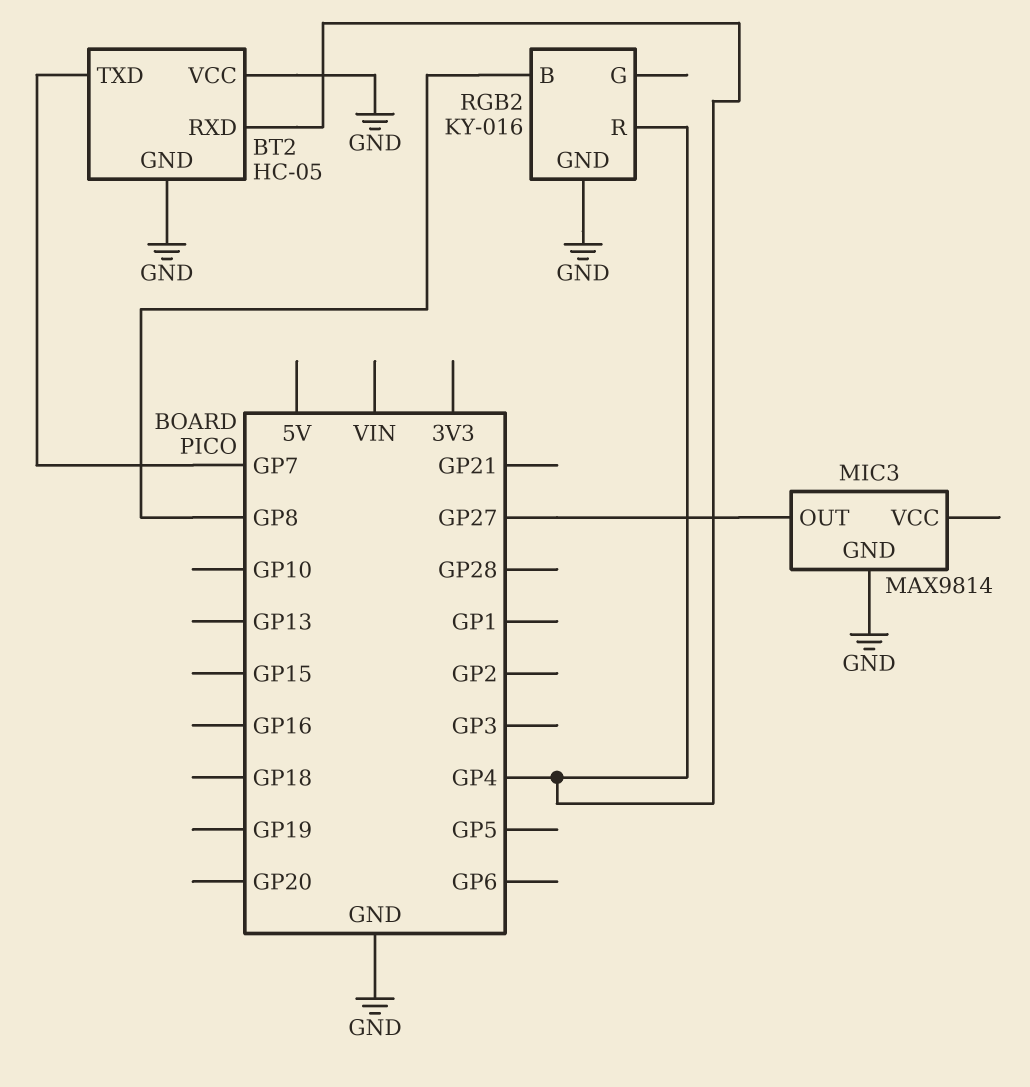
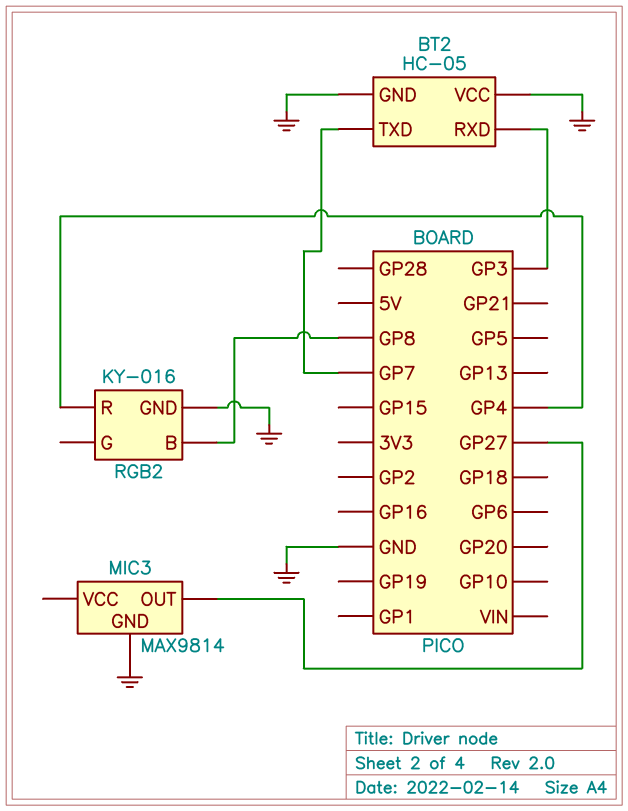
BT2 pin RXD: GP4 -> GP3

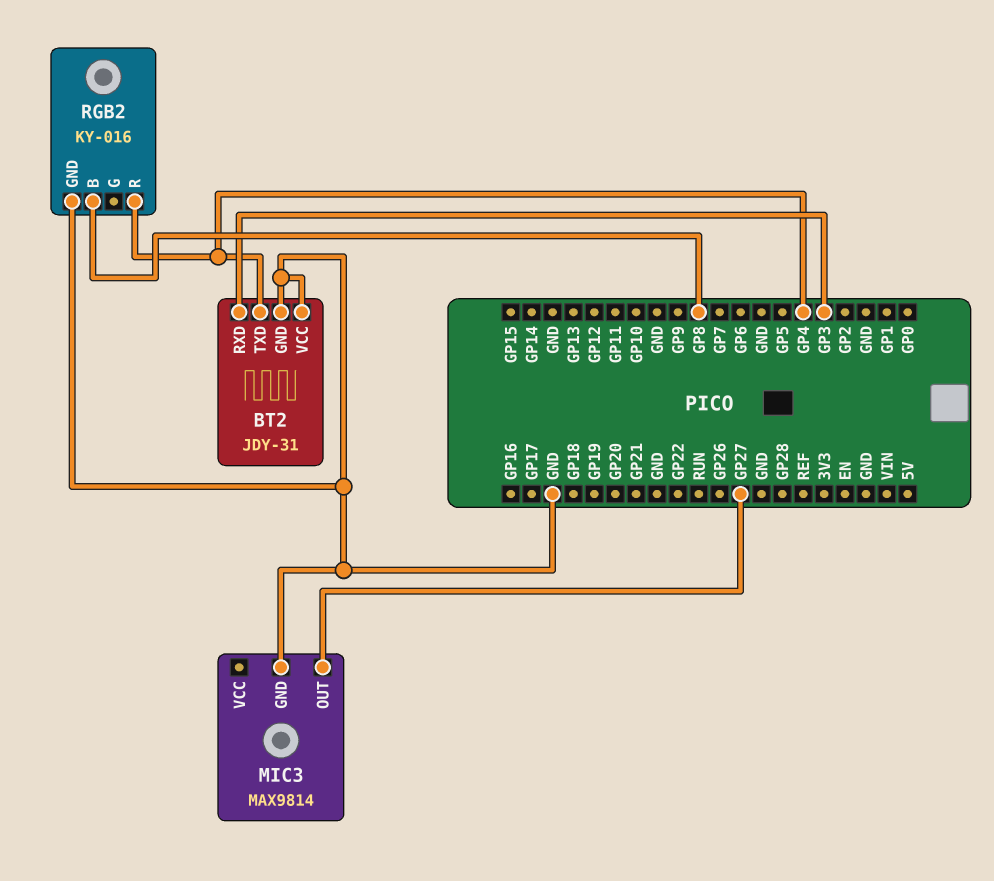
BT2: HC-05 -> JDY-31
BT2 pin TXD: GP7 -> GP4

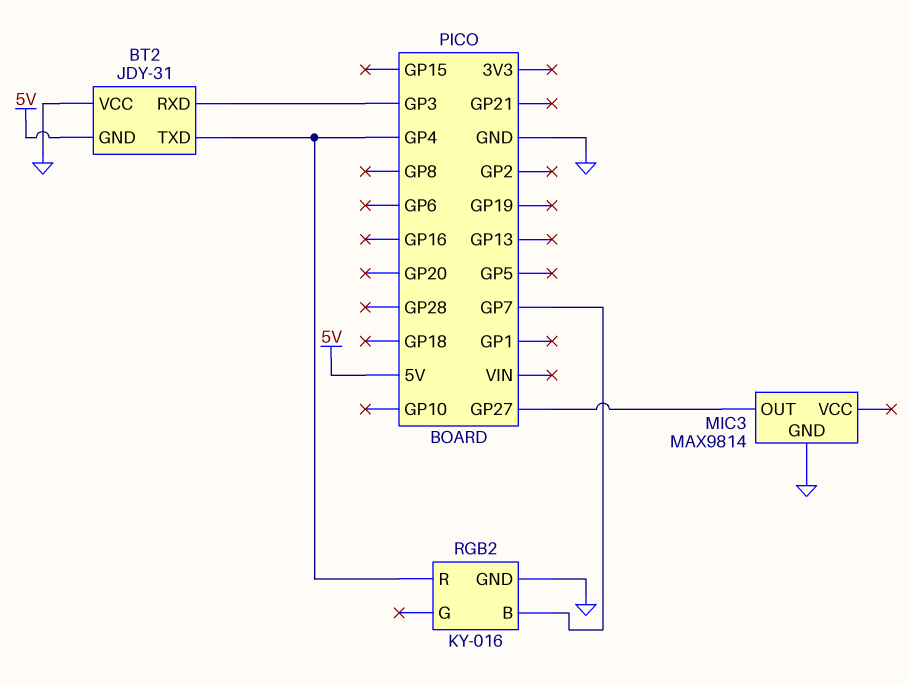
BT2 pin GND: GND -> 5V
RGB2 pin B: GP8 -> GP7

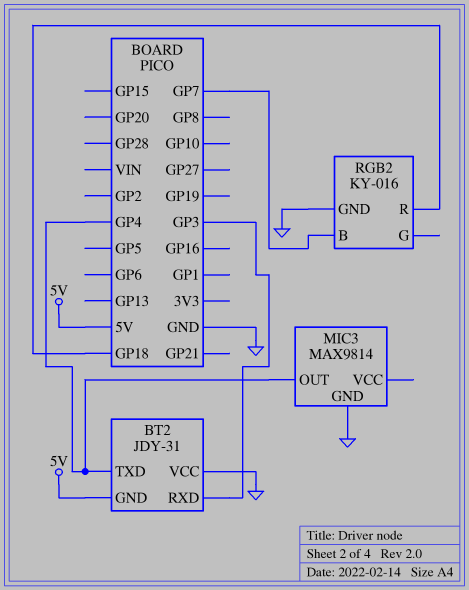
MIC3 pin OUT: GP27 -> GP4
RGB2 pin R: GP4 -> GP18

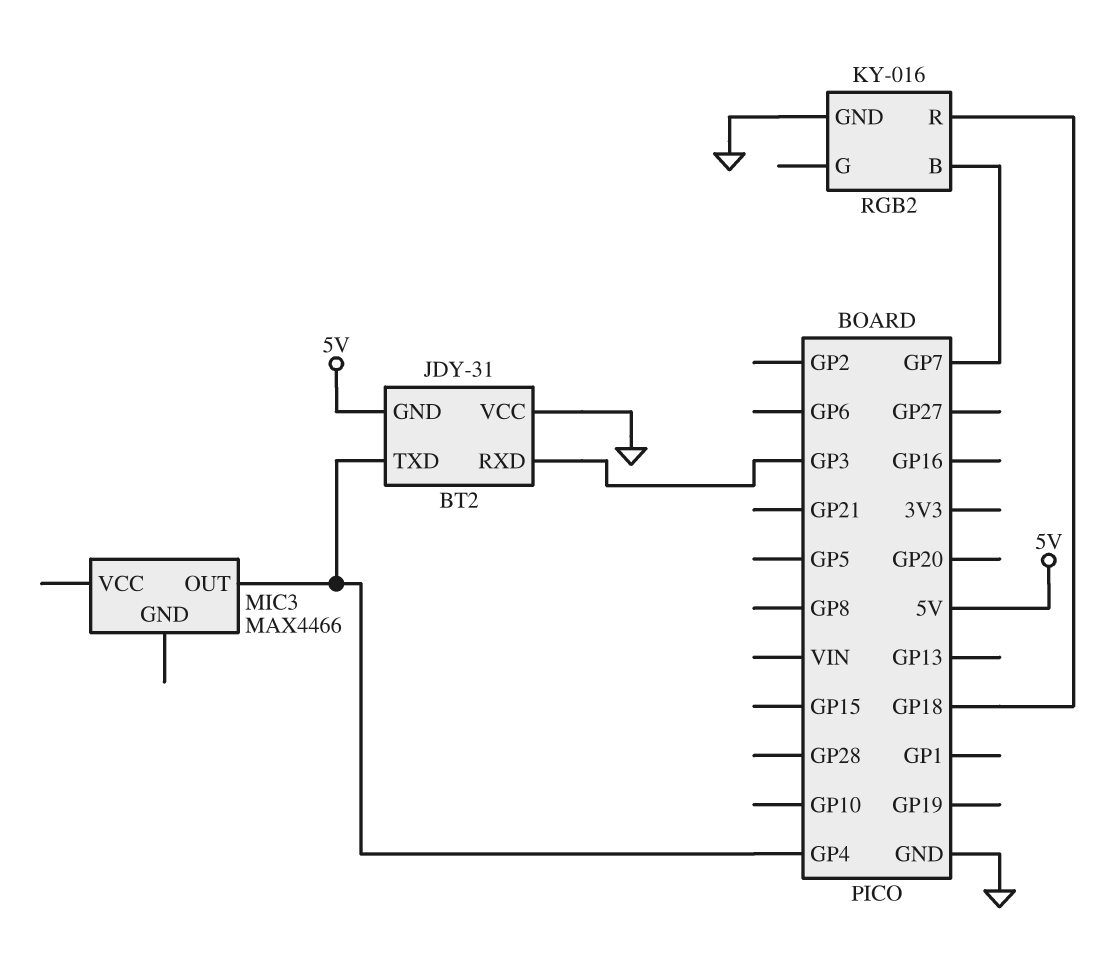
MIC3: MAX9814 -> MAX4466
MIC3 pin GND: GND -> none

